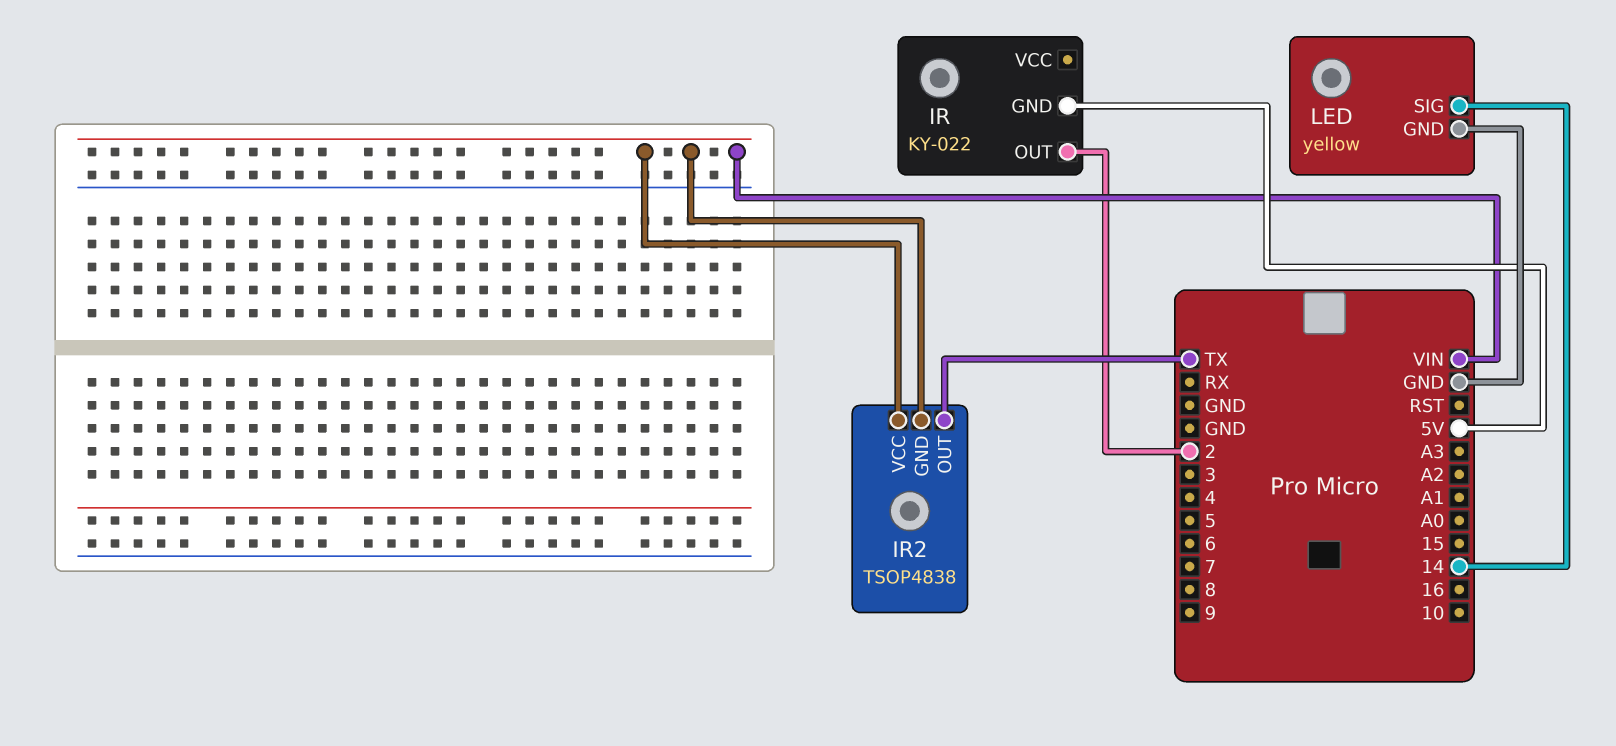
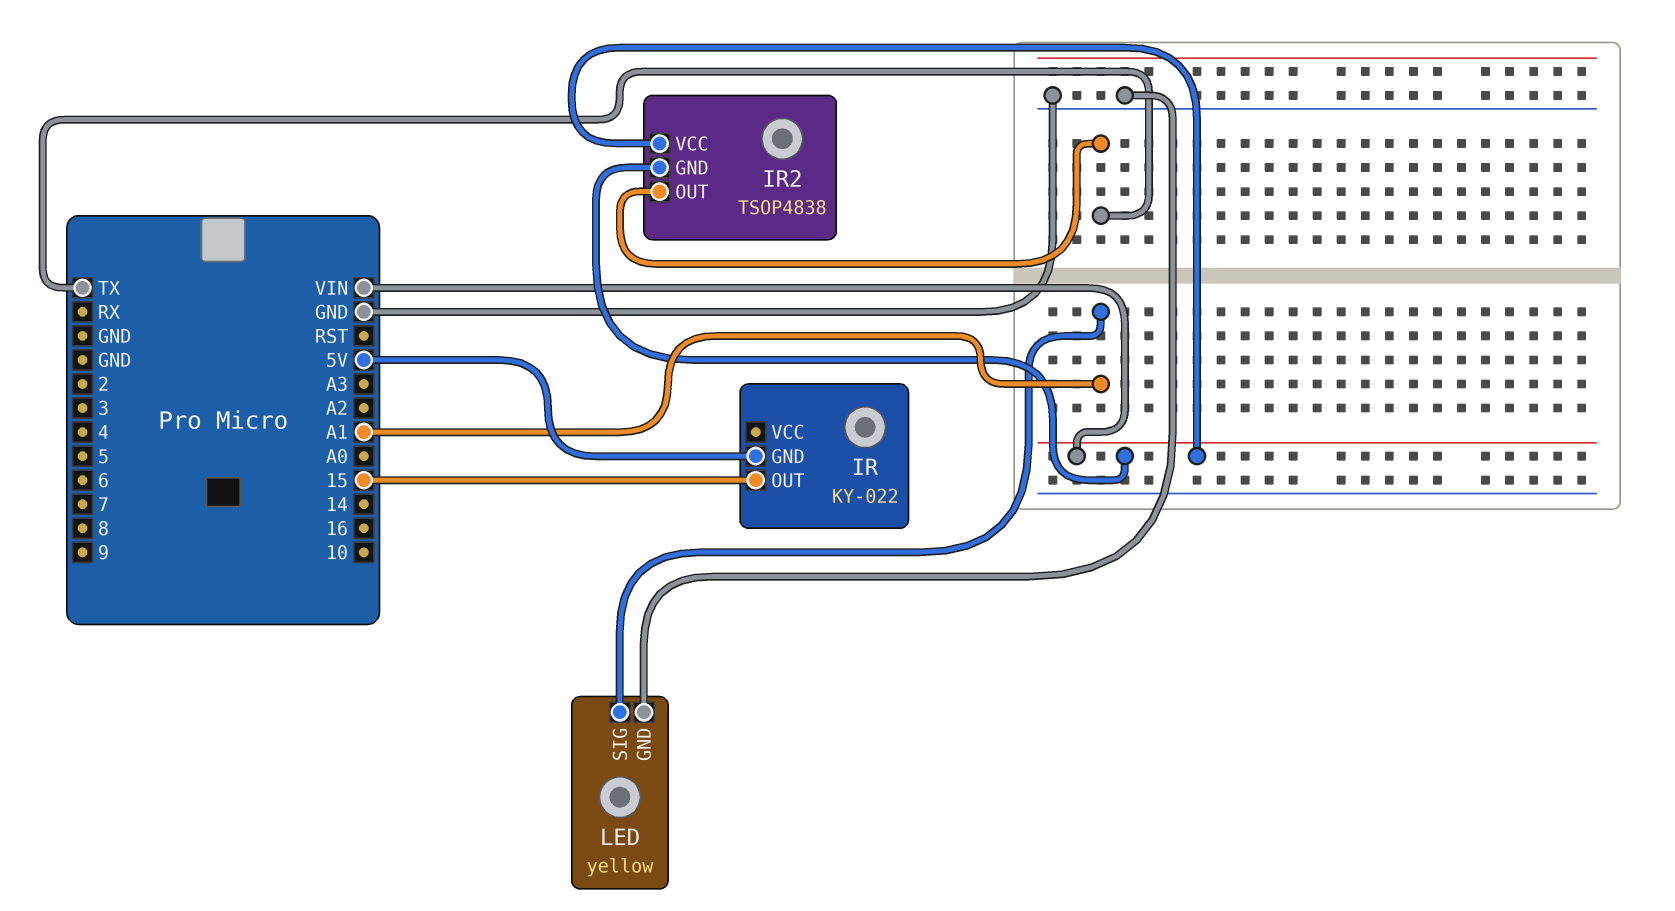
IR pin OUT: 2 -> 15
LED pin SIG: 14 -> A1

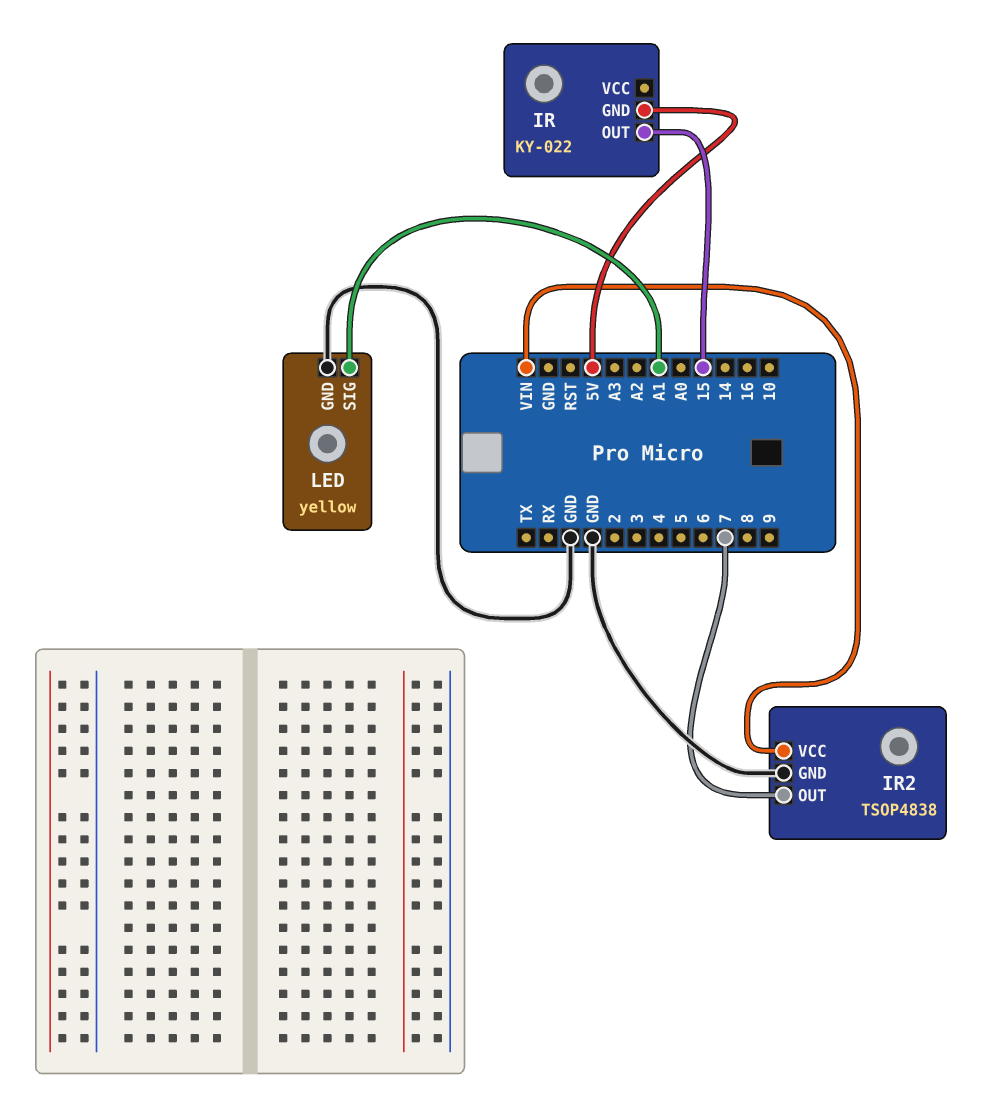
IR2 pin GND: VIN -> GND
IR2 pin OUT: TX -> 7

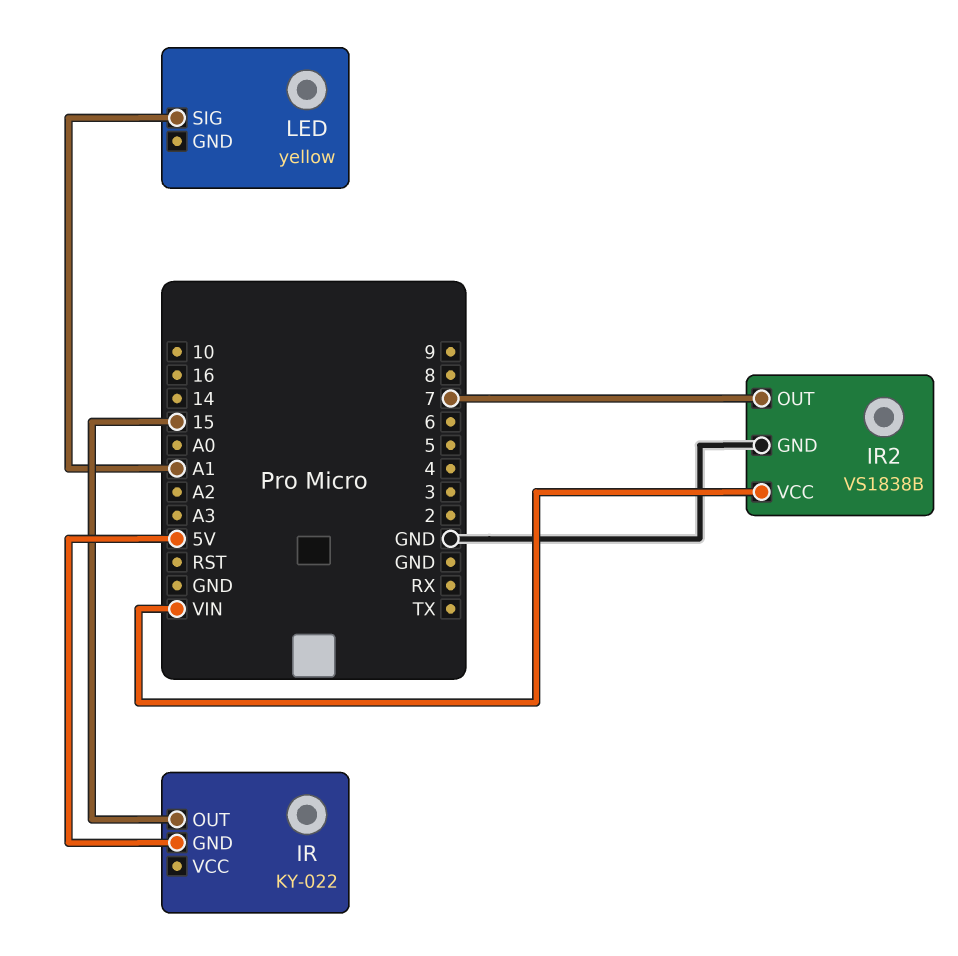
IR2: TSOP4838 -> VS1838B
LED pin GND: GND -> none

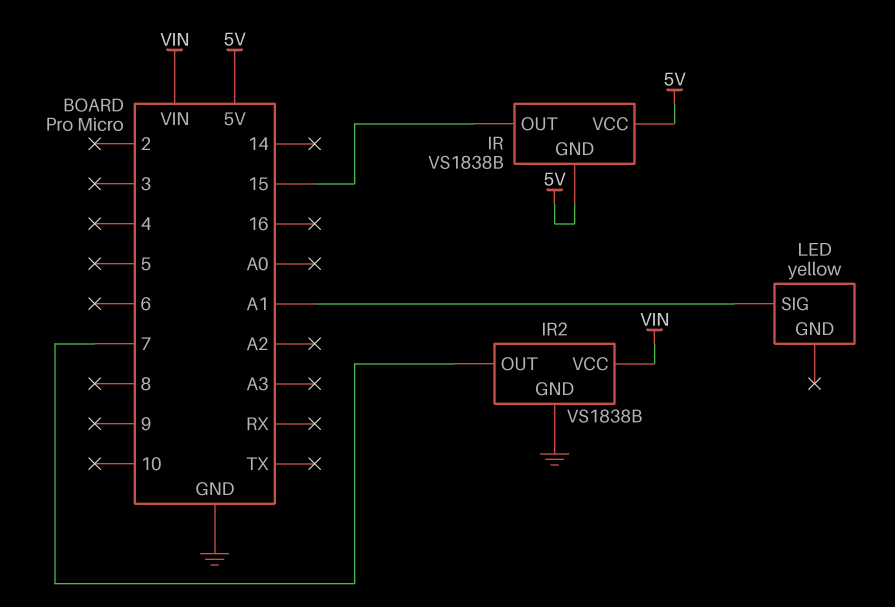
IR: KY-022 -> VS1838B
IR pin VCC: none -> 5V

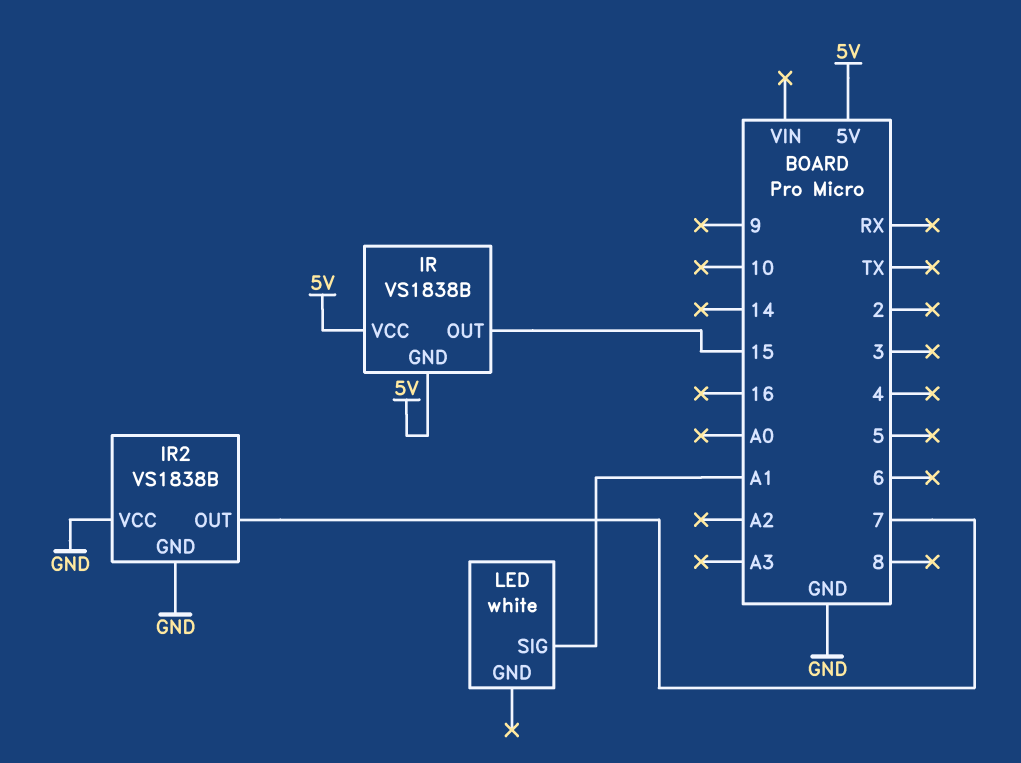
IR2 pin VCC: VIN -> GND
LED: yellow -> white

